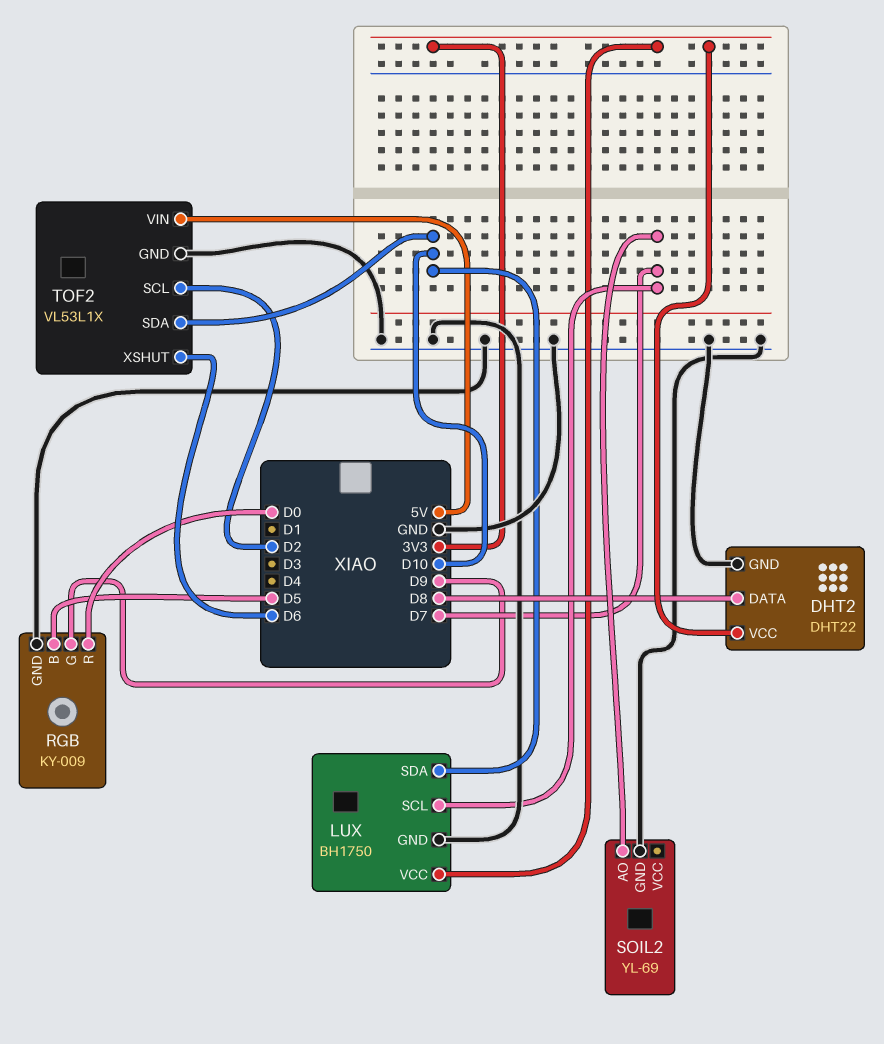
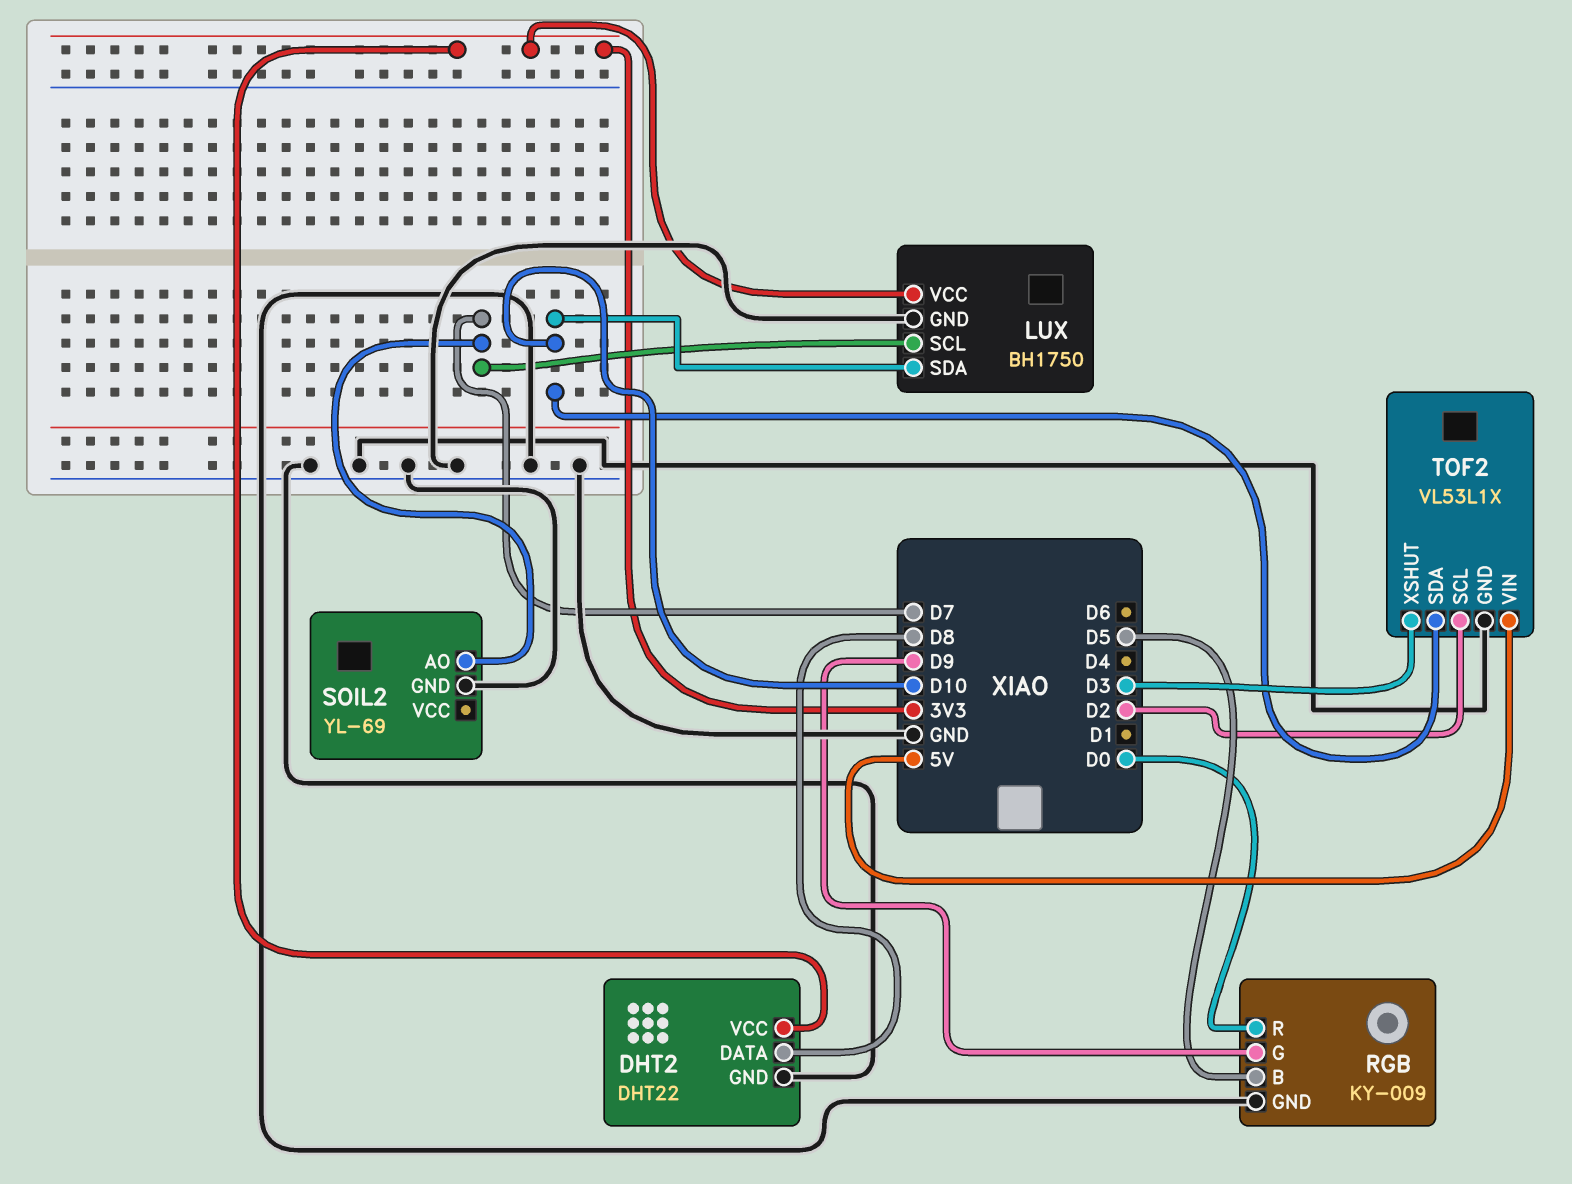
TOF2 pin XSHUT: D6 -> D3

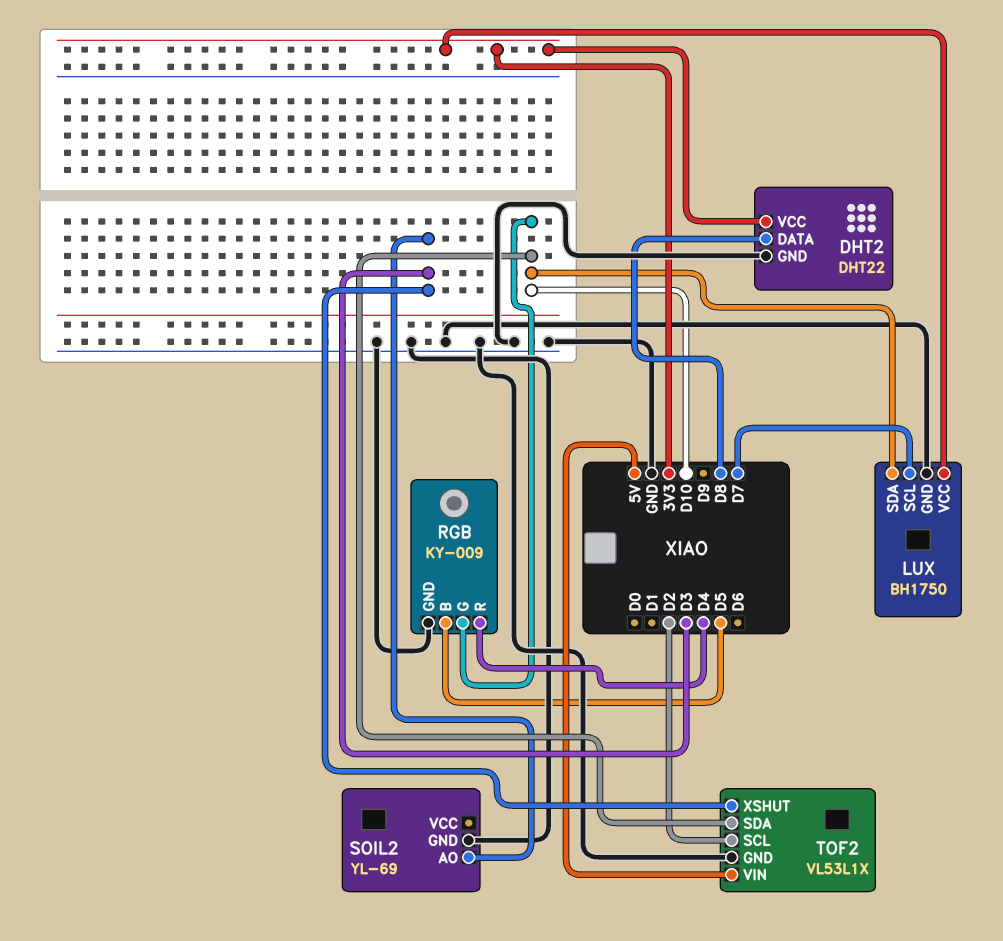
RGB pin G: D9 -> D10
RGB pin R: D0 -> D4
SOIL2 pin AO: D7 -> D3

